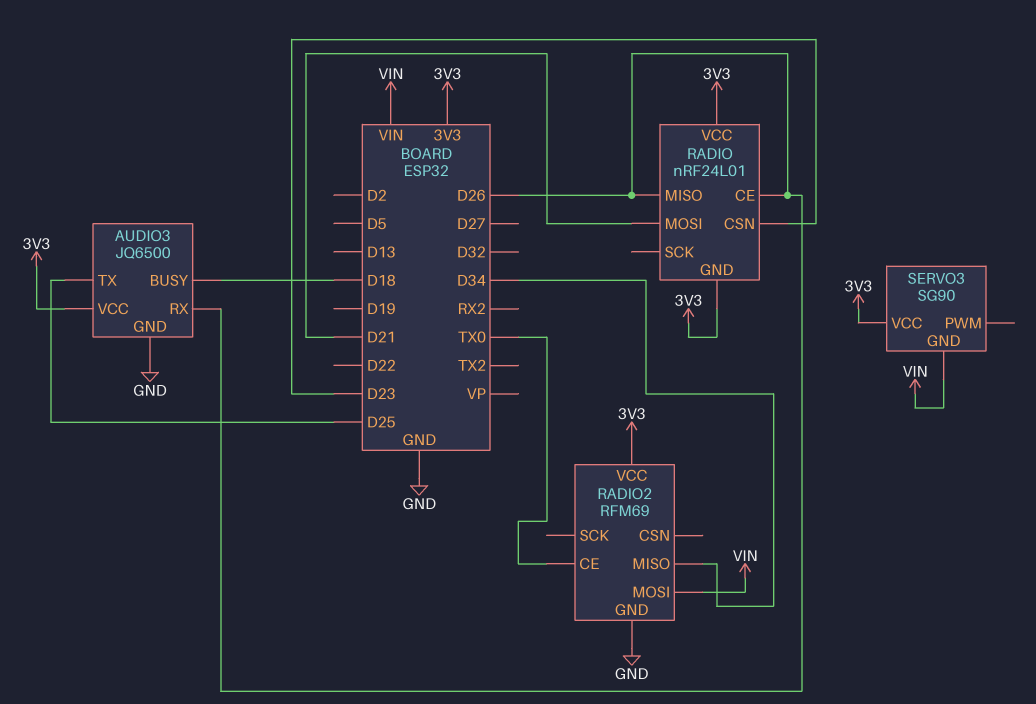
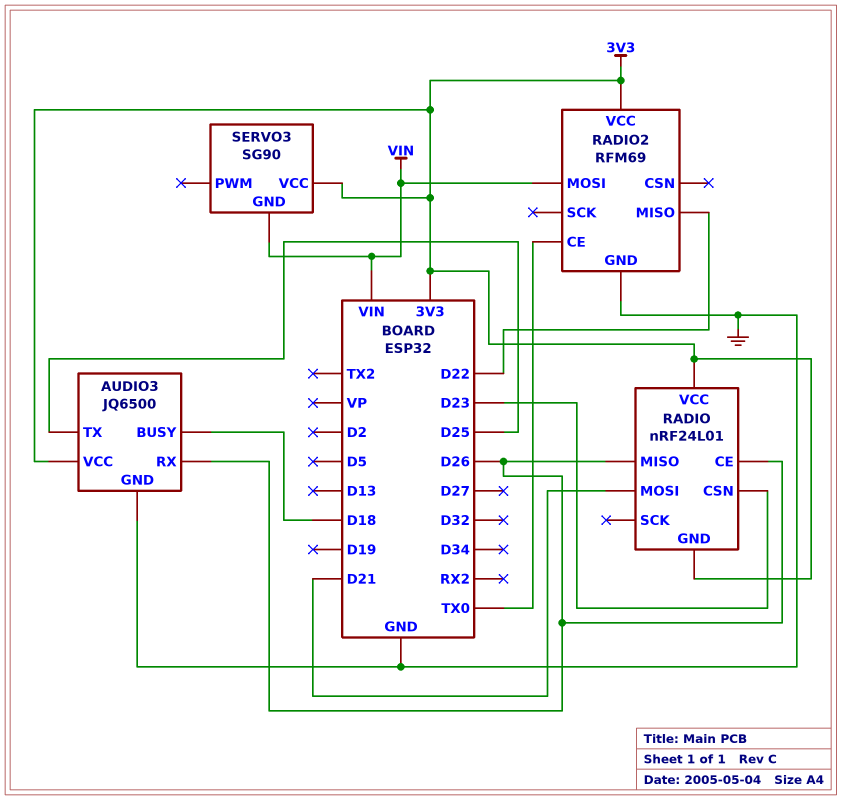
RADIO2 pin MISO: D34 -> D22

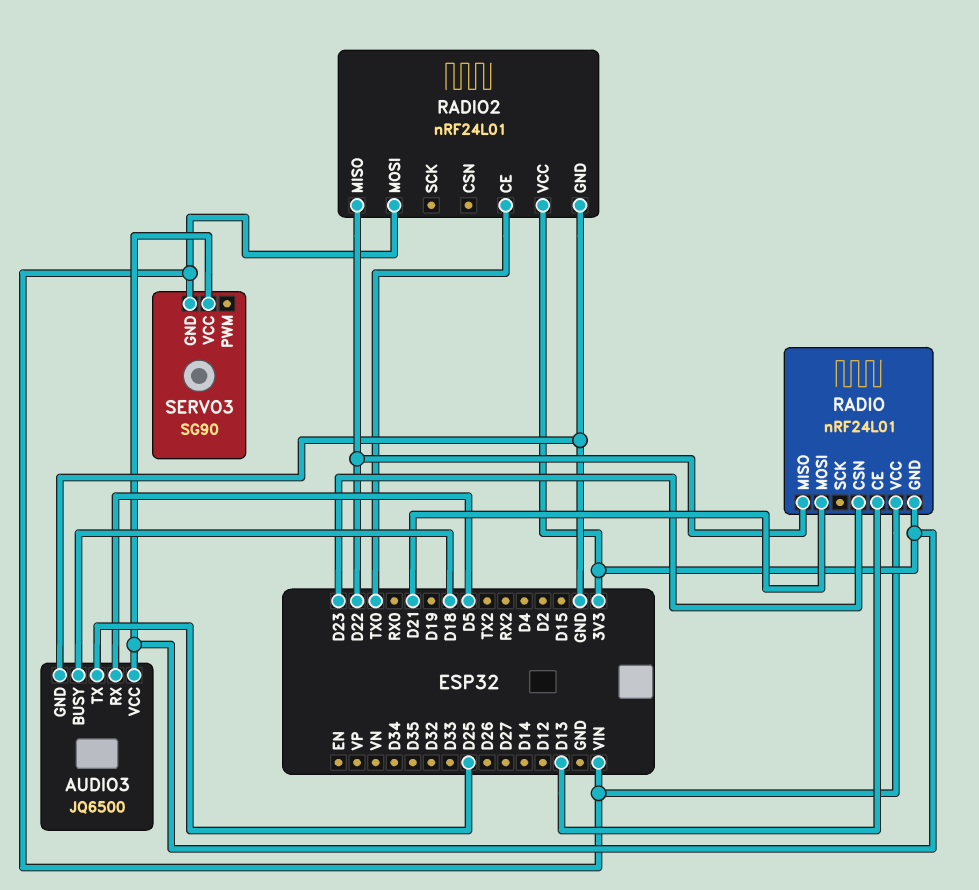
AUDIO3 pin RX: D26 -> D5
RADIO pin CE: D26 -> D13
RADIO pin MISO: D26 -> D22
RADIO pin VCC: 3V3 -> VIN
RADIO2: RFM69 -> nRF24L01

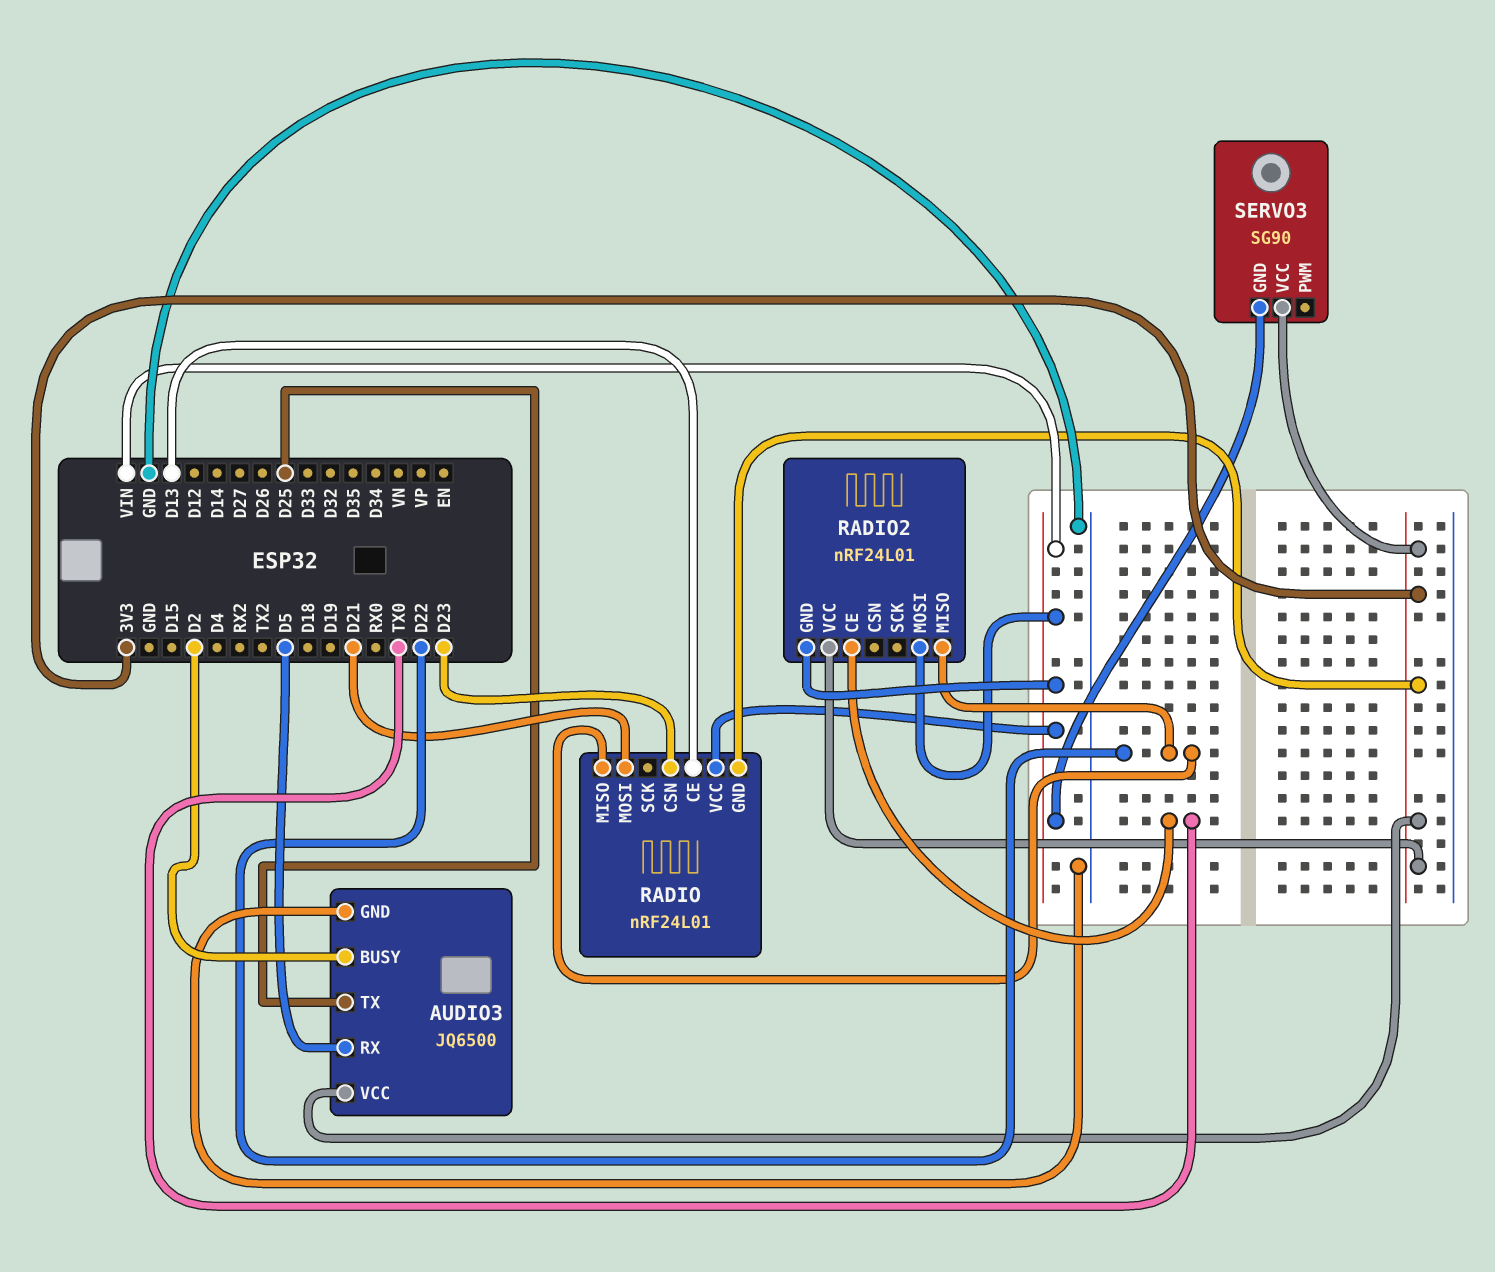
AUDIO3 pin BUSY: D18 -> D2
RADIO2 pin GND: GND -> VIN

